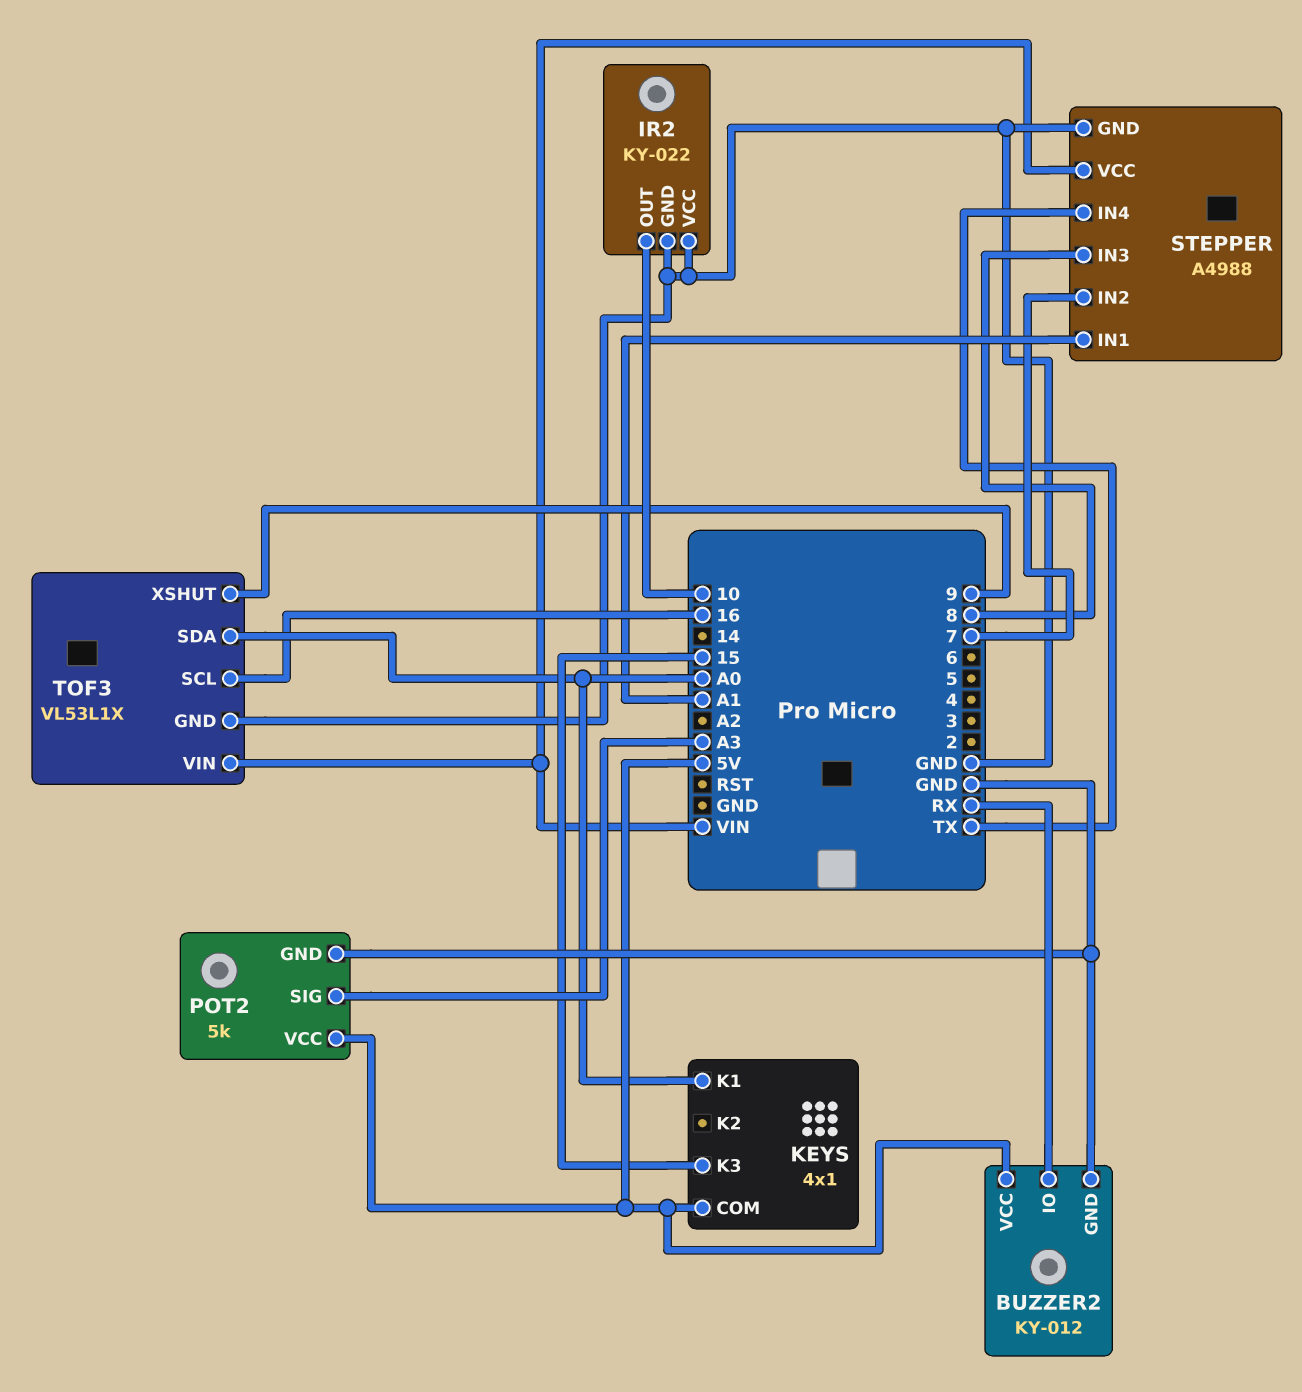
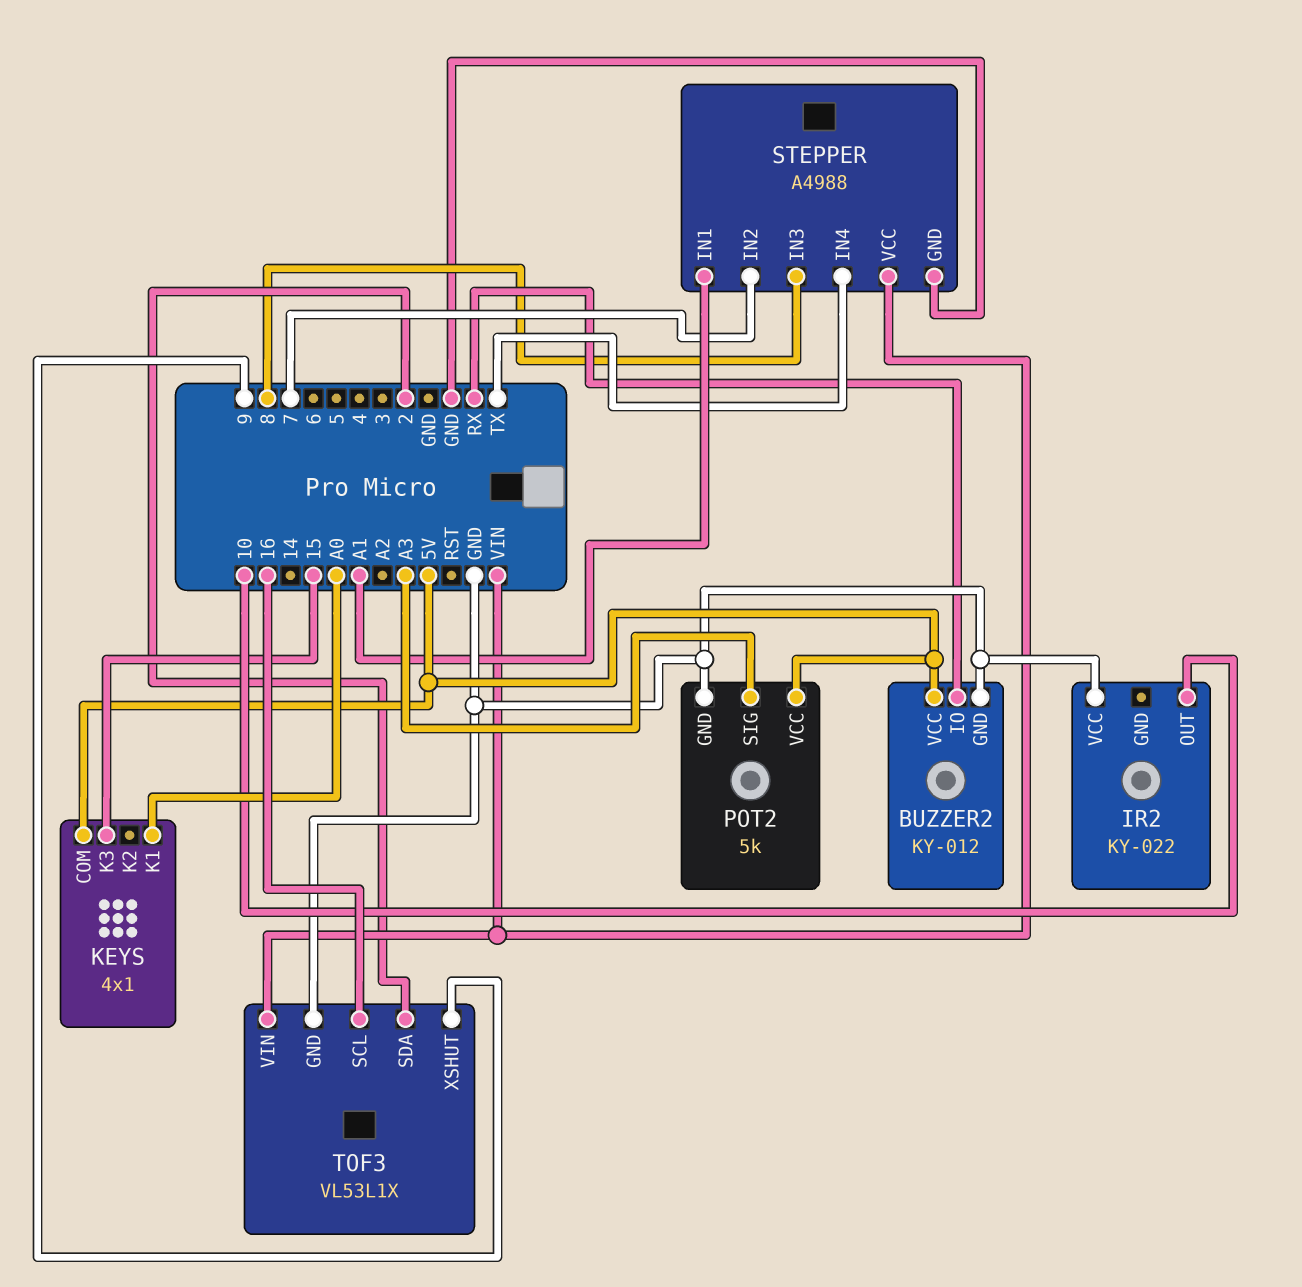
IR2 pin GND: GND -> none
TOF3 pin SDA: A0 -> 2

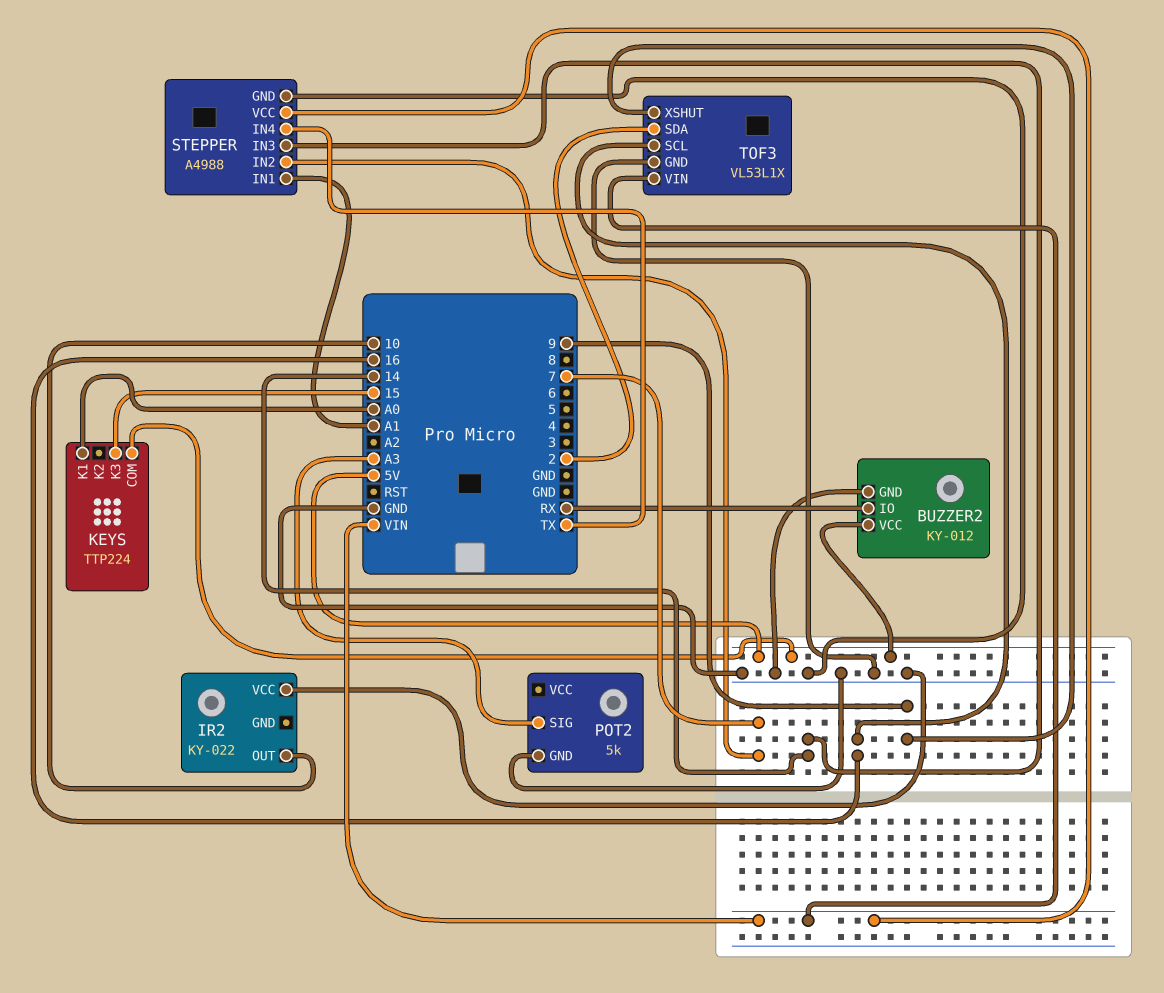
KEYS: 4x1 -> TTP224
POT2 pin VCC: 5V -> none
STEPPER pin IN3: 8 -> 14

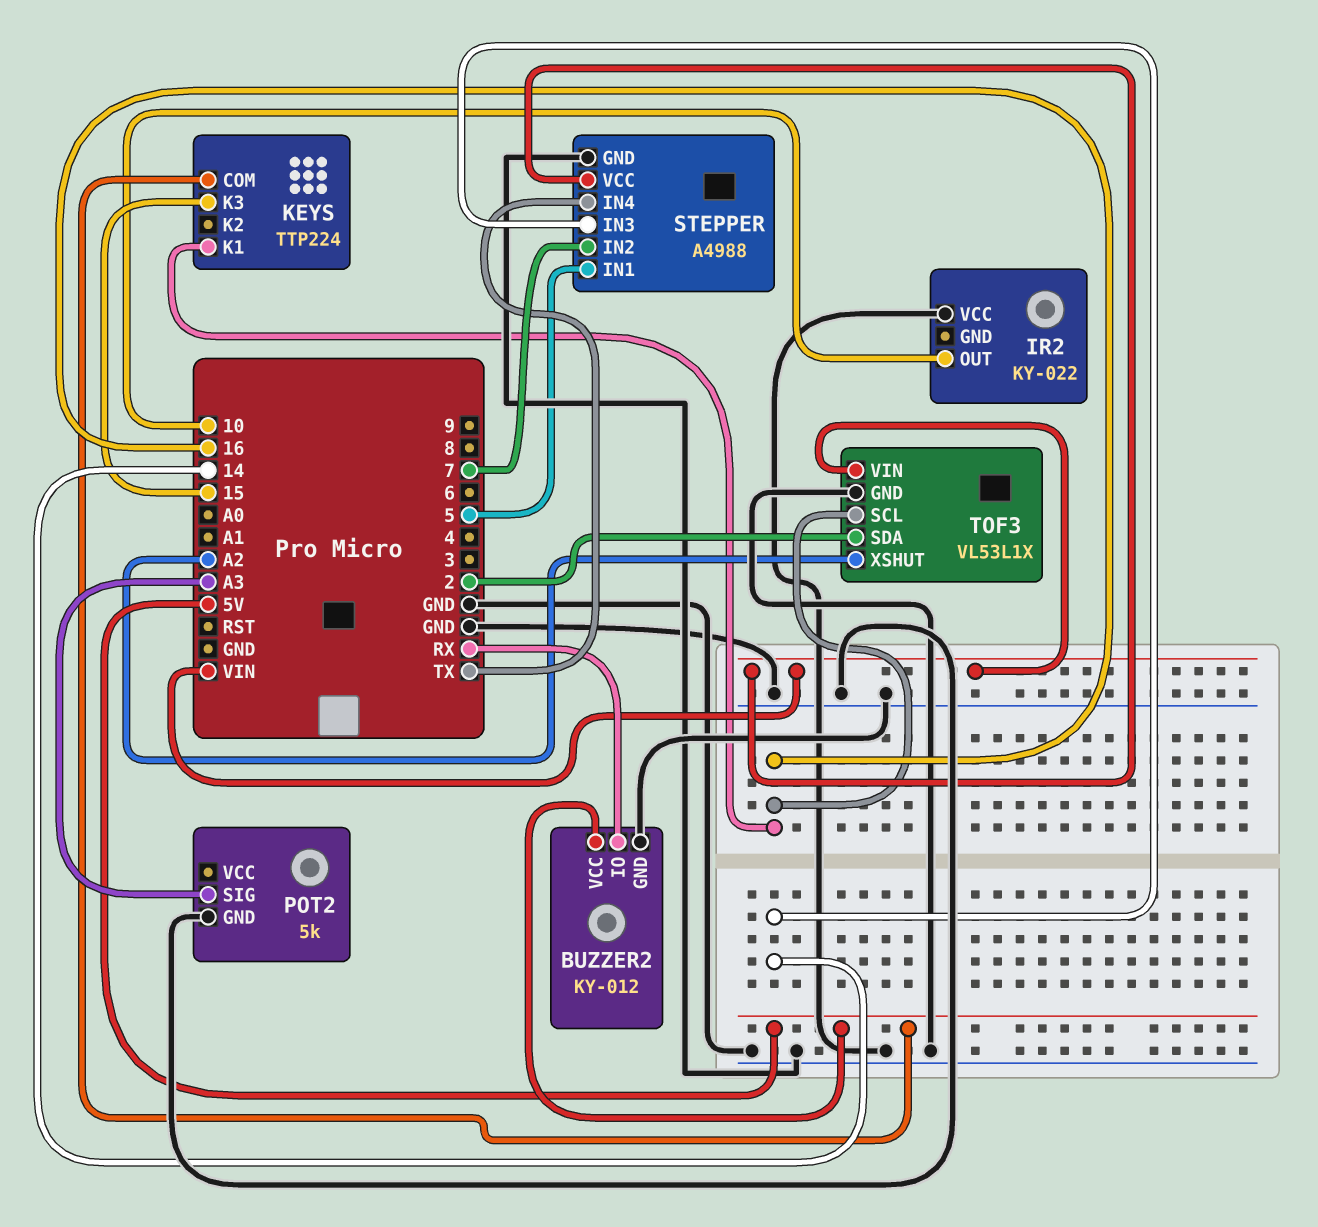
KEYS pin K1: A0 -> 16
STEPPER pin IN1: A1 -> 5
TOF3 pin XSHUT: 9 -> A2

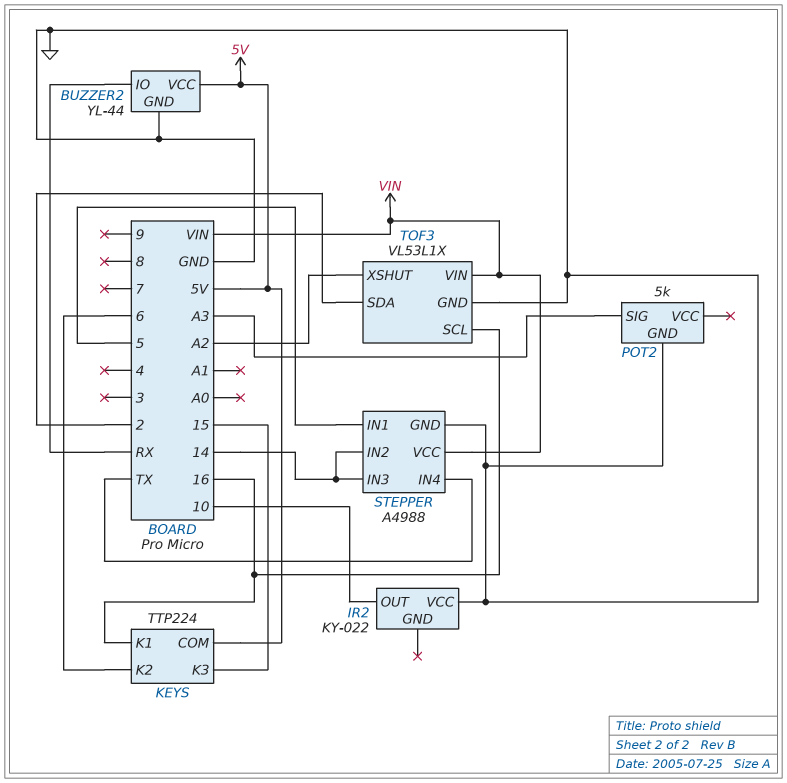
BUZZER2: KY-012 -> YL-44
KEYS pin K2: none -> 6
STEPPER pin IN2: 7 -> 14

